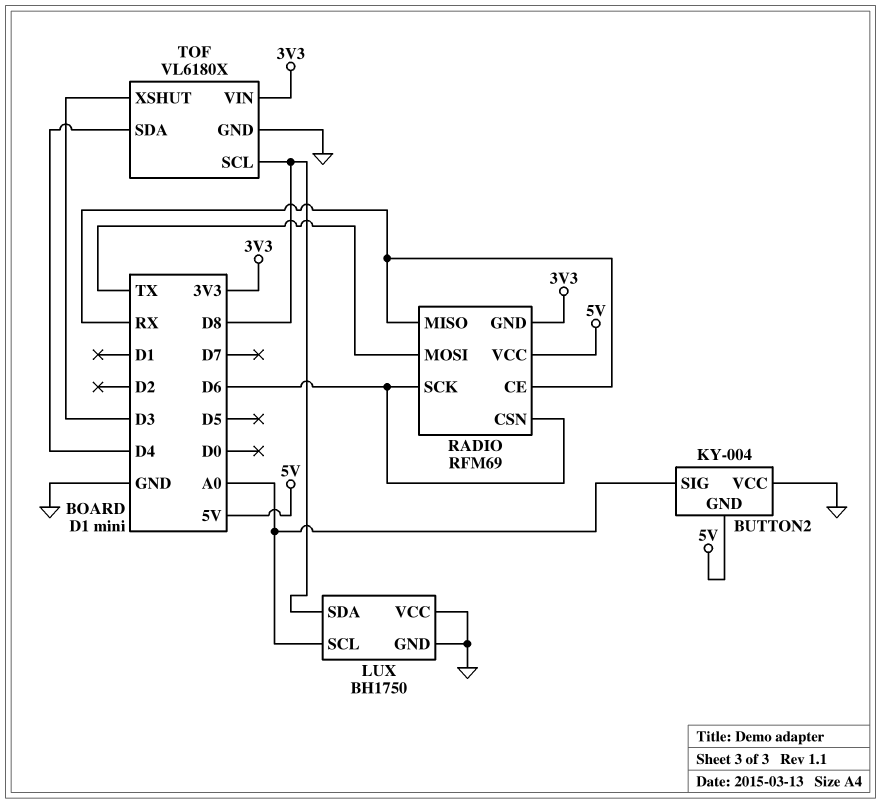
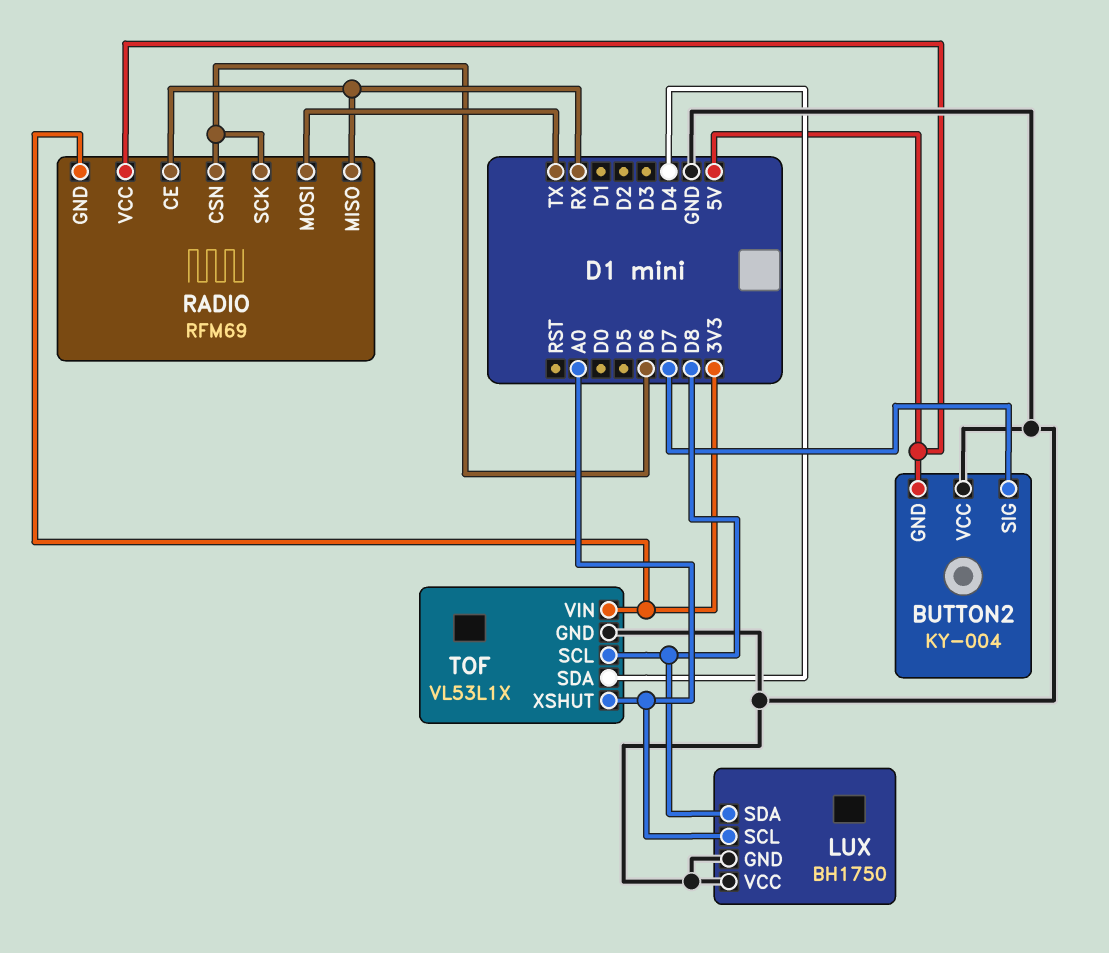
BUTTON2 pin SIG: A0 -> D7
TOF: VL6180X -> VL53L1X
TOF pin XSHUT: D3 -> A0

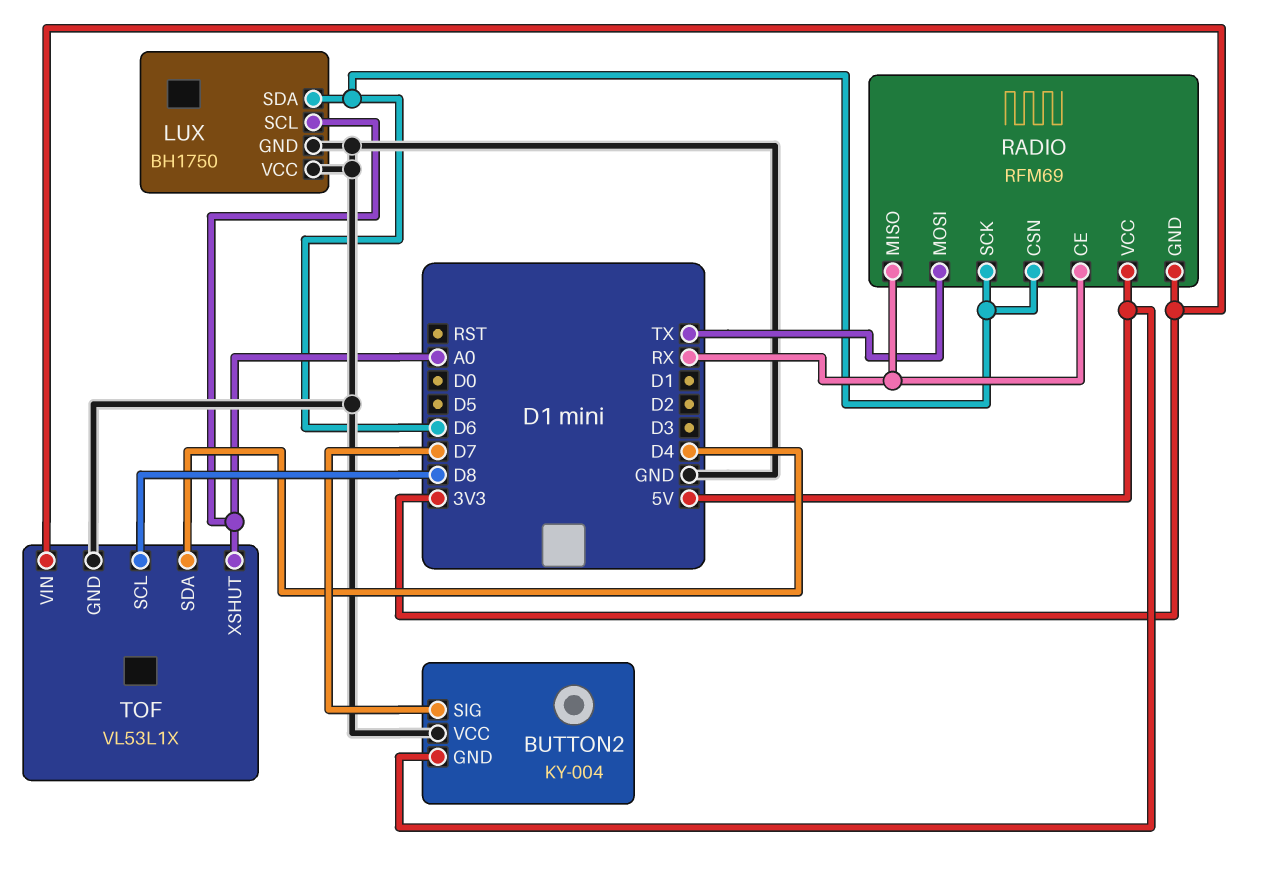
LUX pin SDA: D8 -> D6

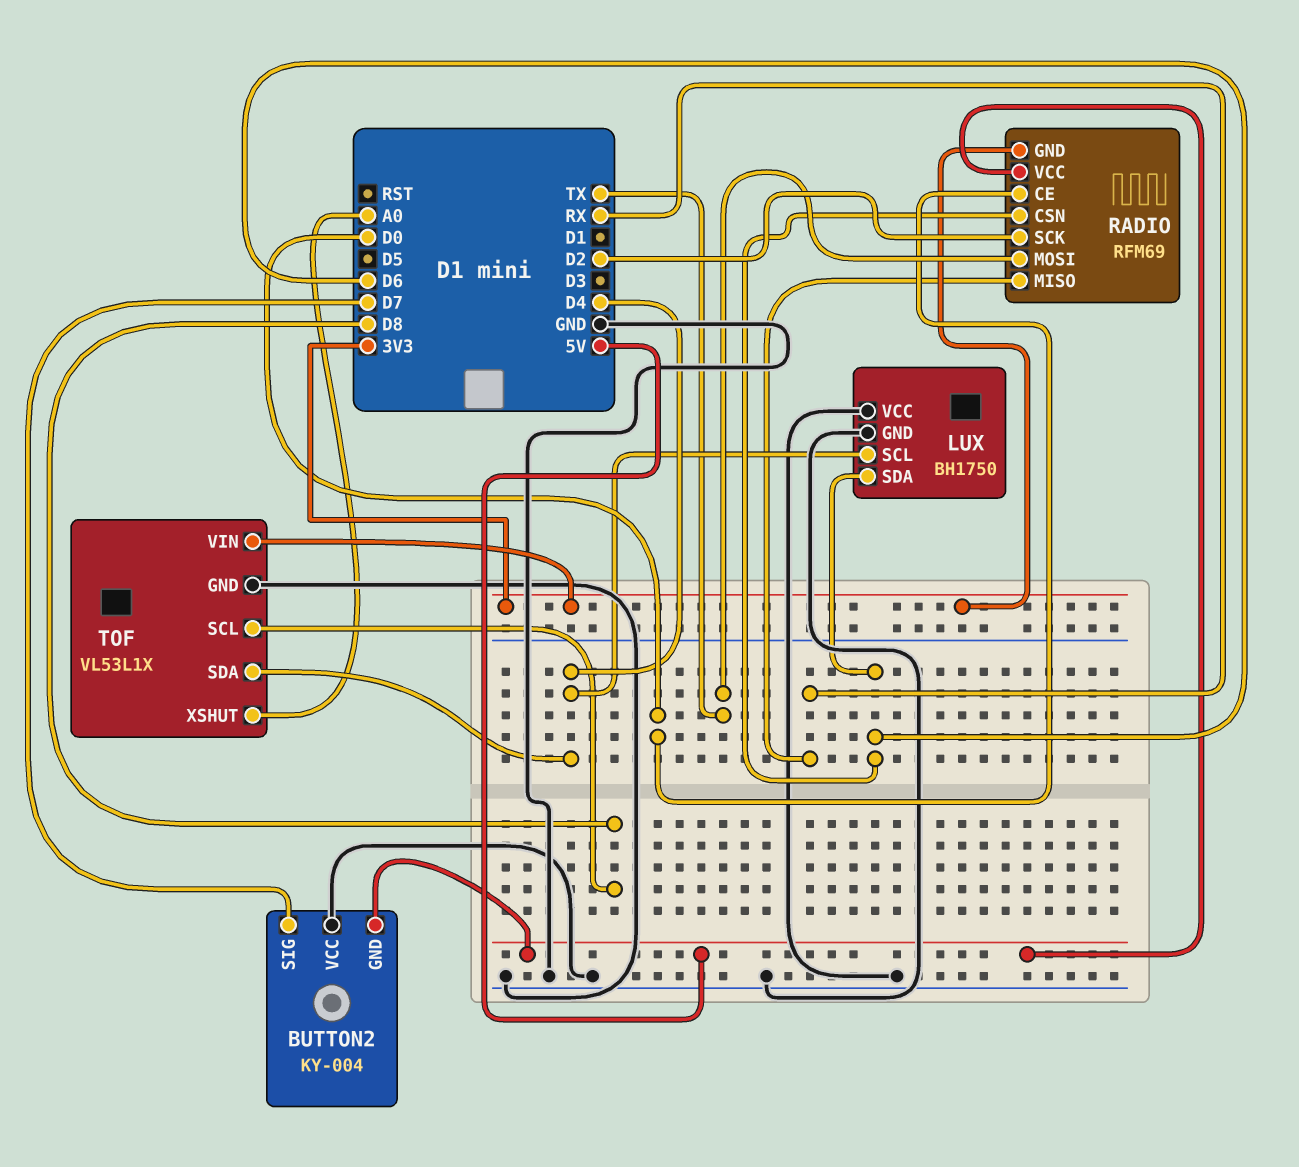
LUX pin SCL: A0 -> D4
RADIO pin CE: RX -> D0
RADIO pin SCK: D6 -> D2

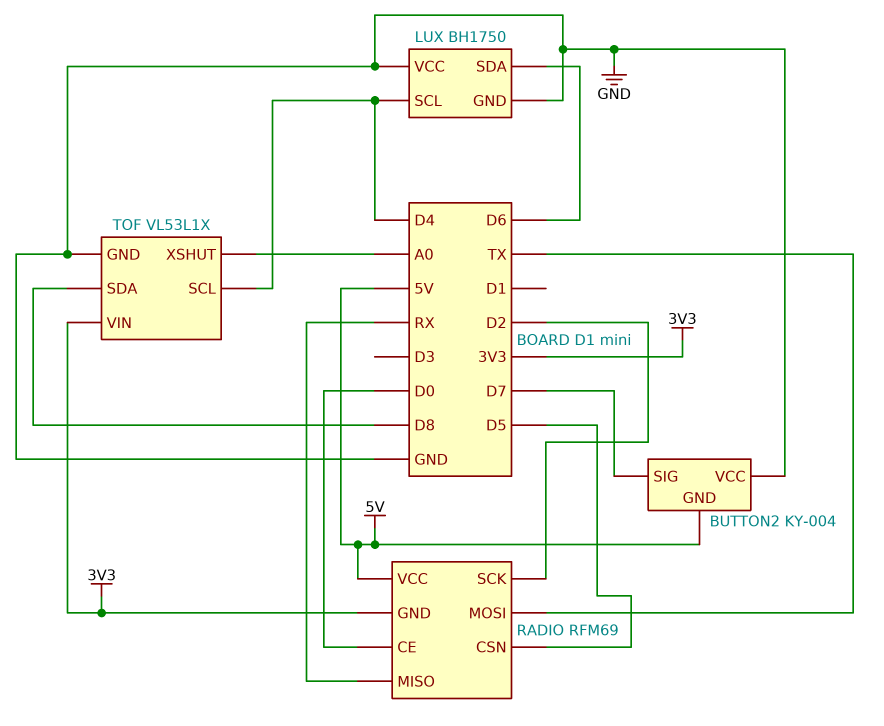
RADIO pin CSN: D6 -> D5
TOF pin SCL: D8 -> D4
TOF pin SDA: D4 -> D8

